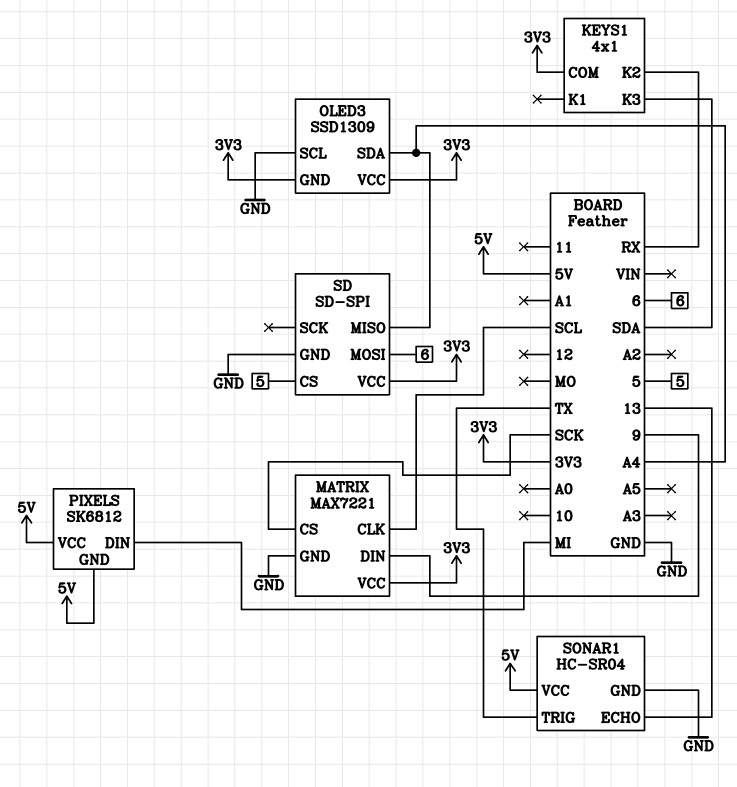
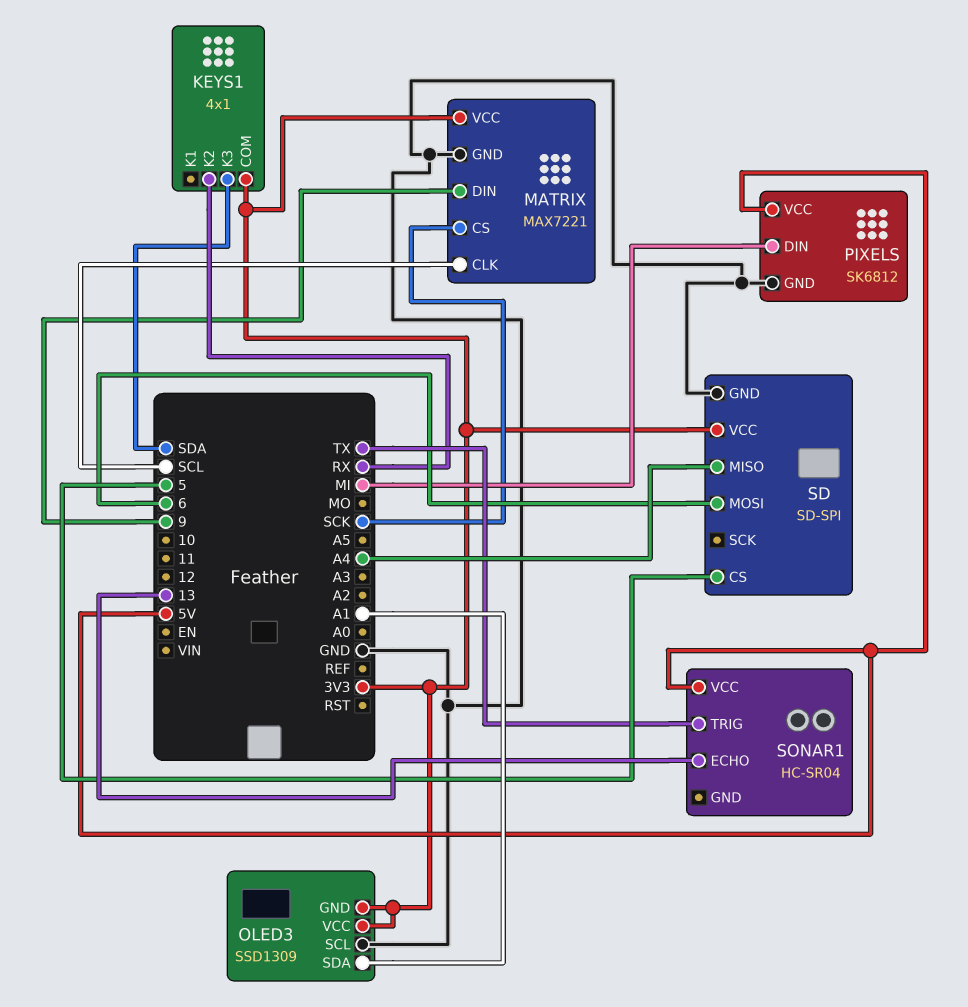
OLED3 pin SDA: A4 -> A1
PIXELS pin GND: 5V -> GND
SONAR1 pin GND: GND -> none

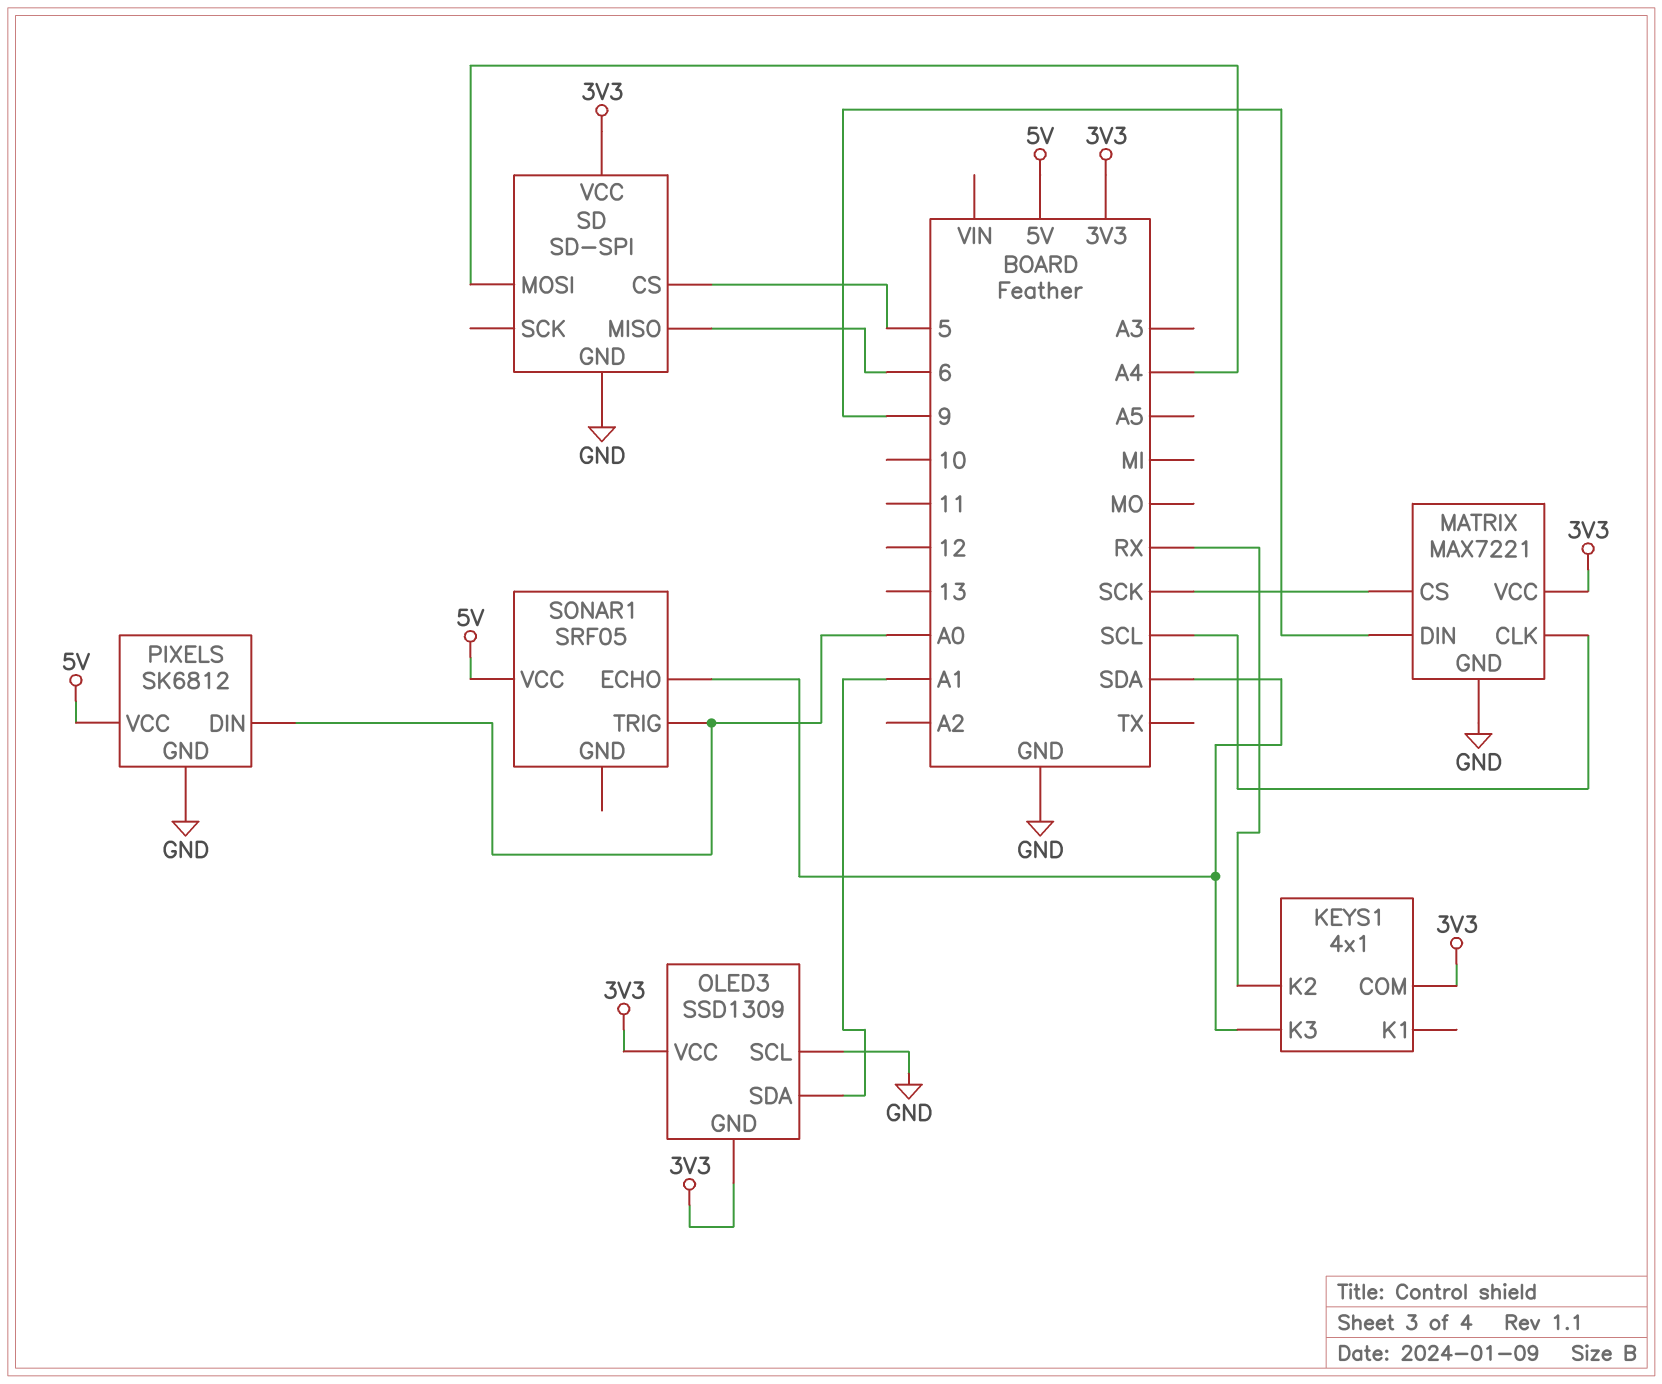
PIXELS pin DIN: MI -> A0
SD pin MISO: A4 -> 6
SD pin MOSI: 6 -> A4
SONAR1: HC-SR04 -> SRF05
SONAR1 pin ECHO: 13 -> SDA
SONAR1 pin TRIG: TX -> A0

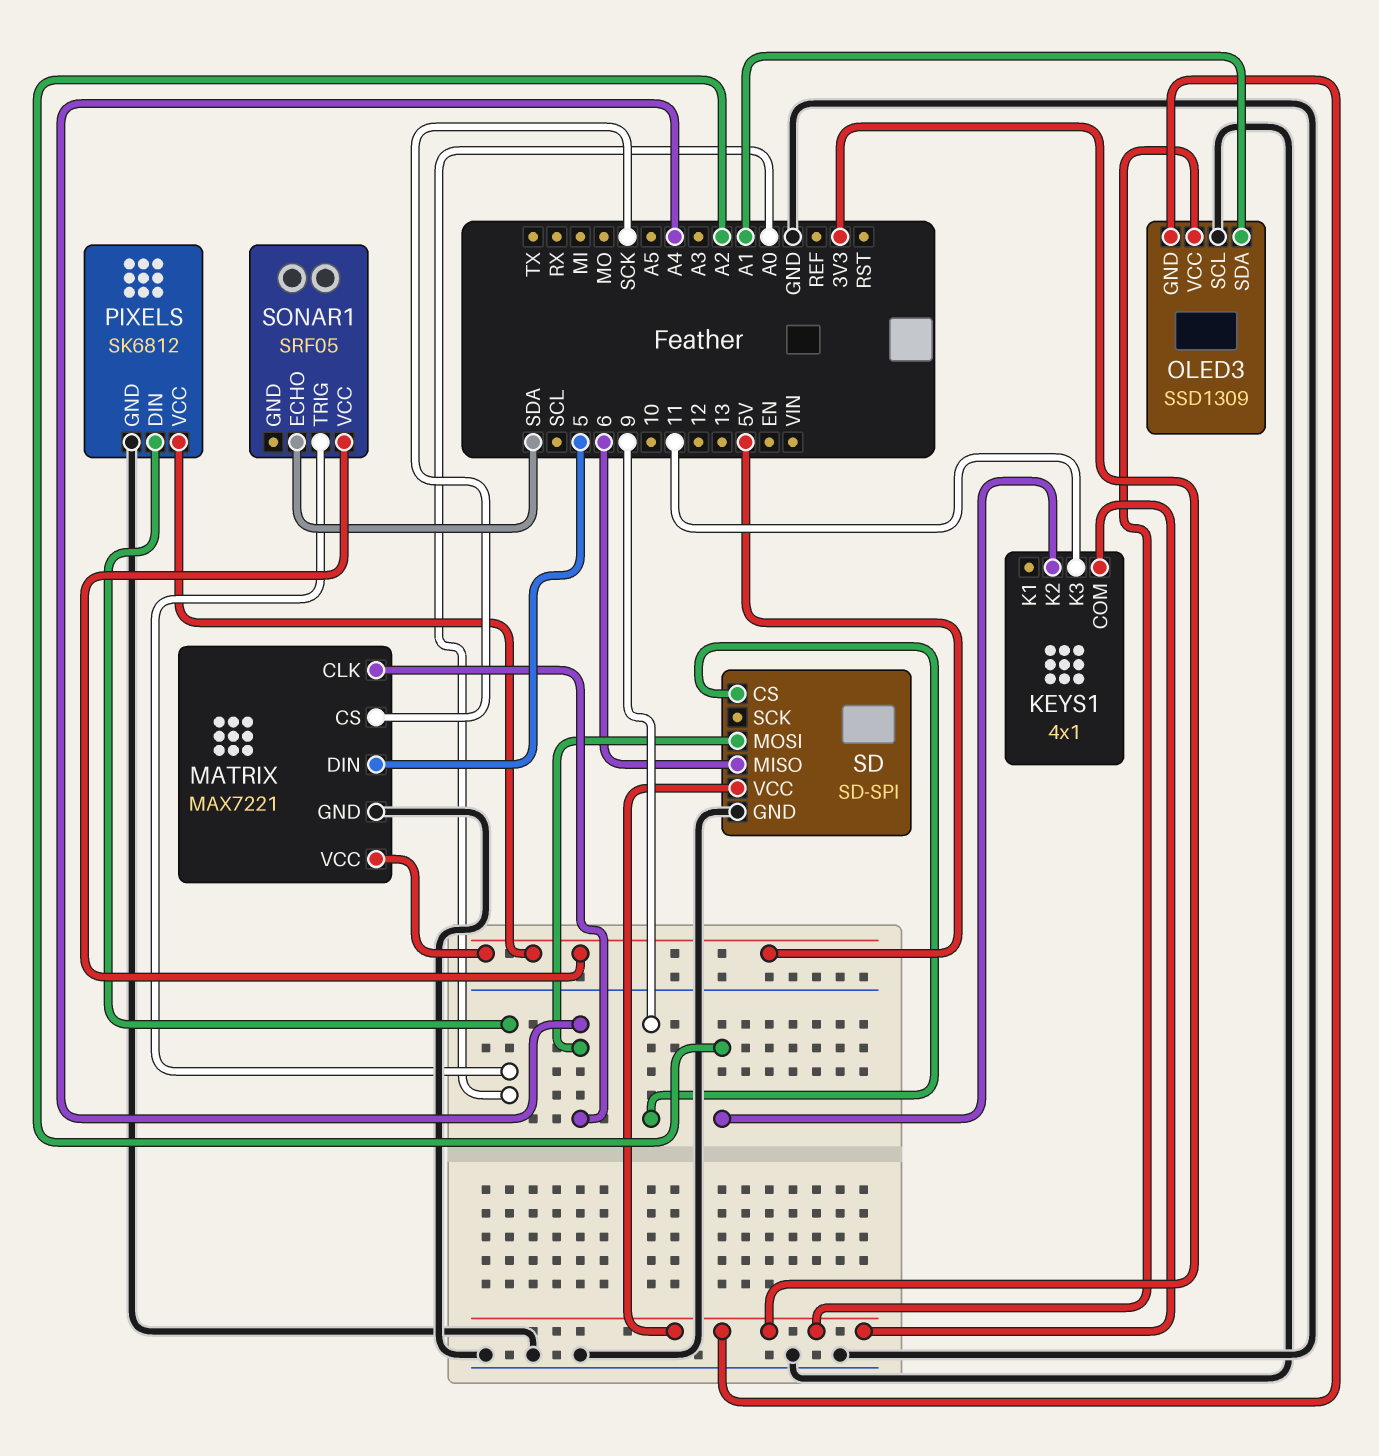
KEYS1 pin K2: RX -> A2
KEYS1 pin K3: SDA -> 11
MATRIX pin CLK: SCL -> A4
MATRIX pin DIN: 9 -> 5
MATRIX pin VCC: 3V3 -> 5V
SD pin CS: 5 -> 9

